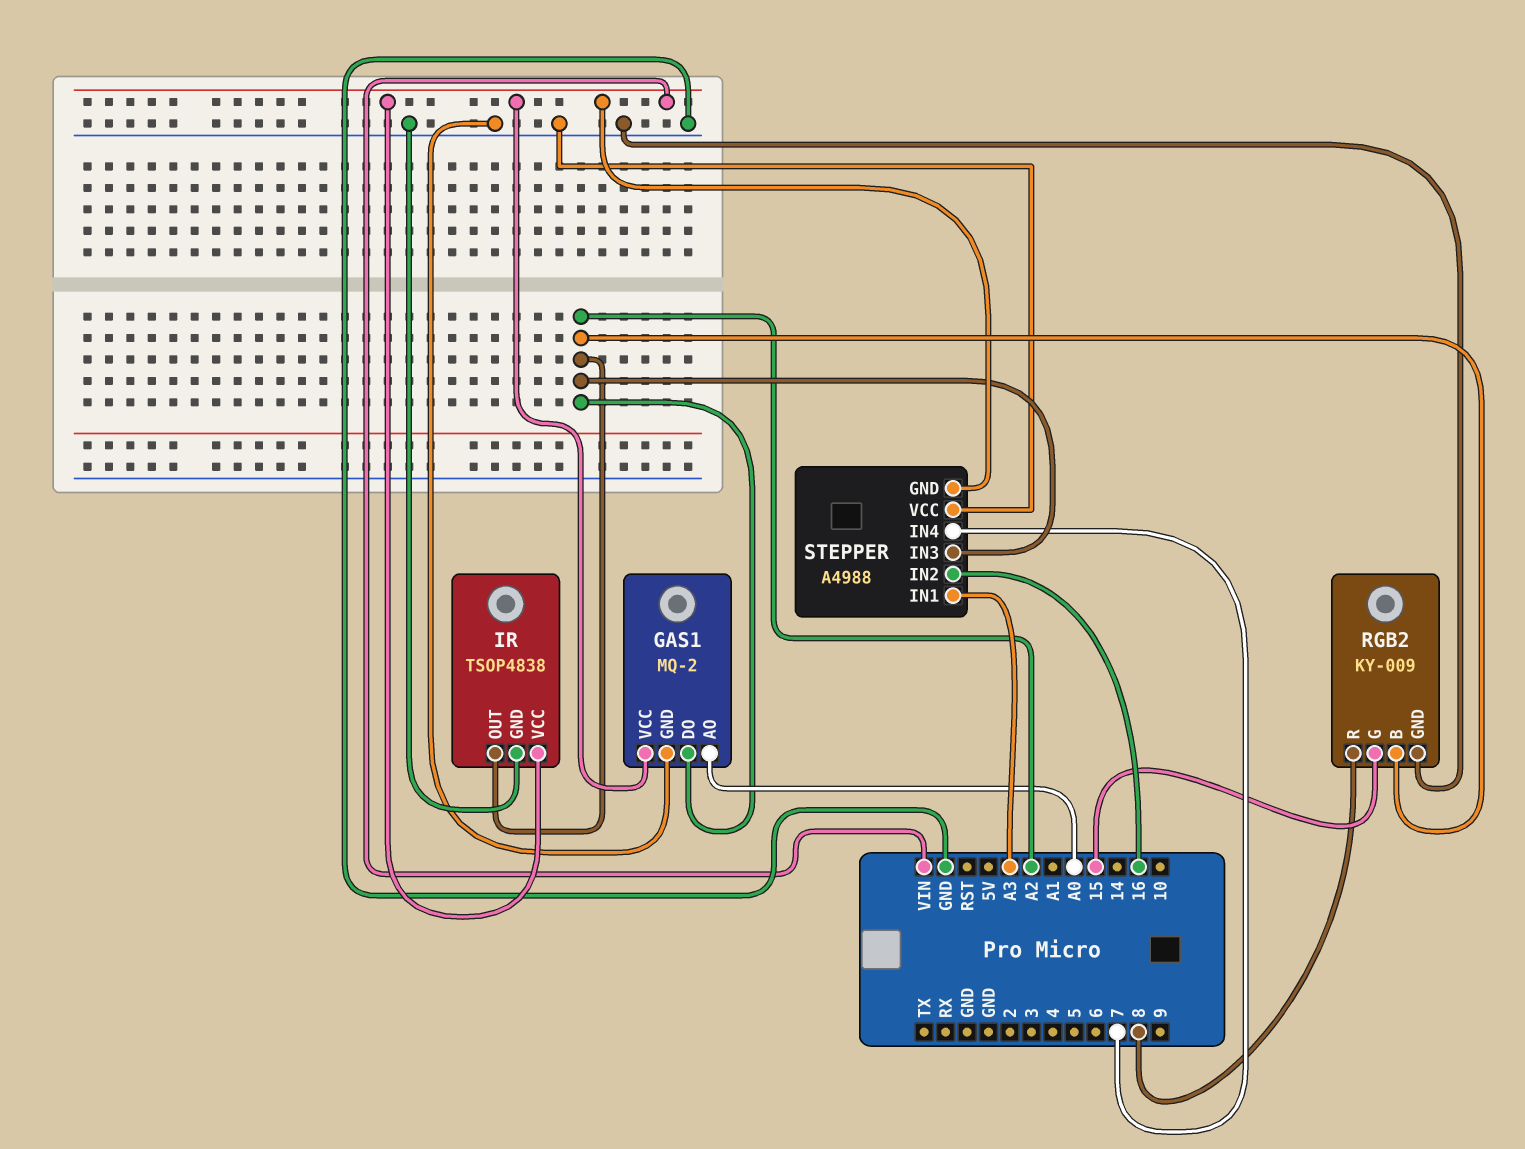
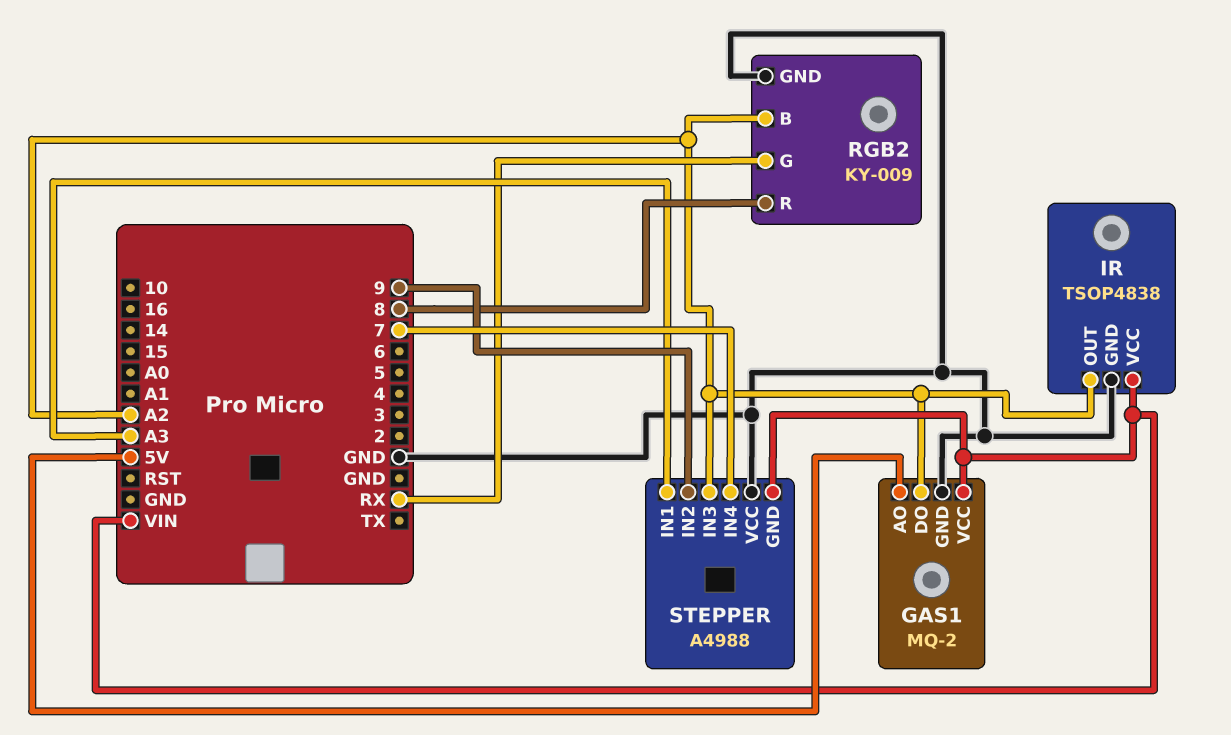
GAS1 pin AO: A0 -> 5V
RGB2 pin G: 15 -> RX
STEPPER pin IN2: 16 -> 9

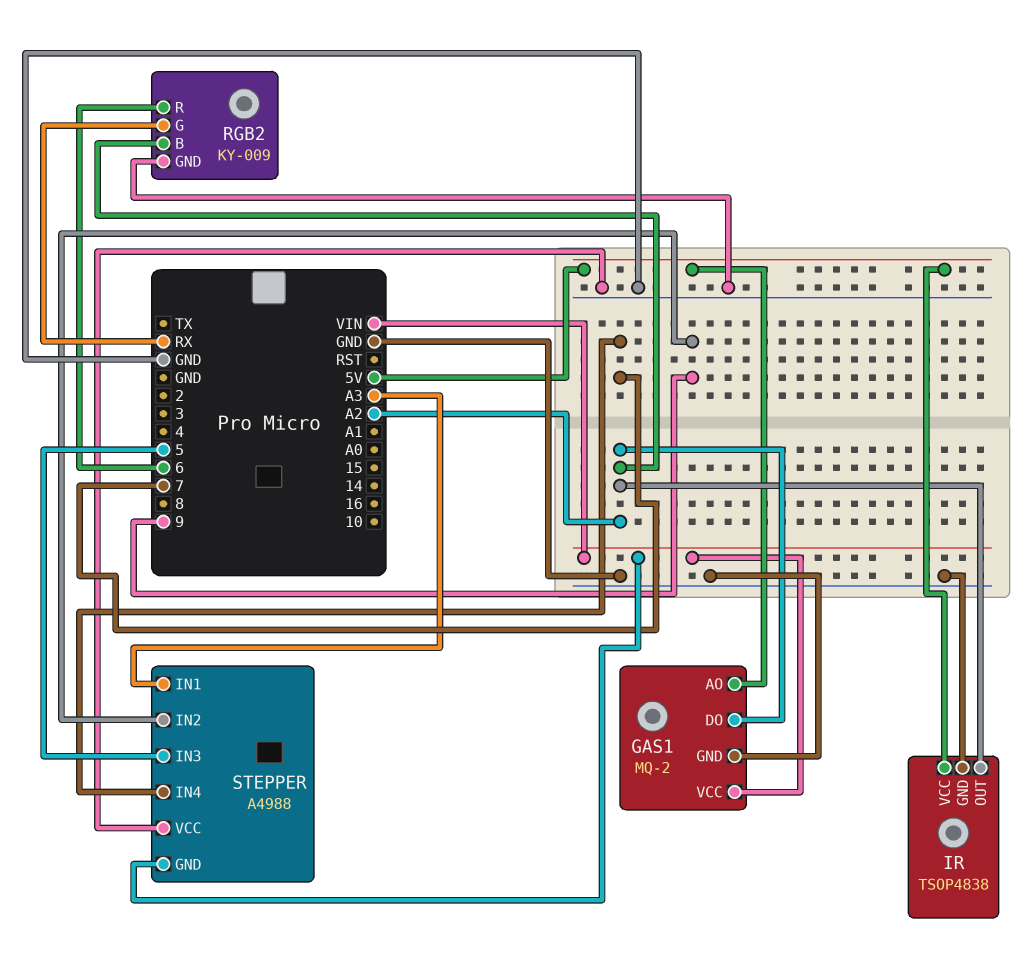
IR pin VCC: VIN -> 5V
RGB2 pin R: 8 -> 6
STEPPER pin IN3: A2 -> 5

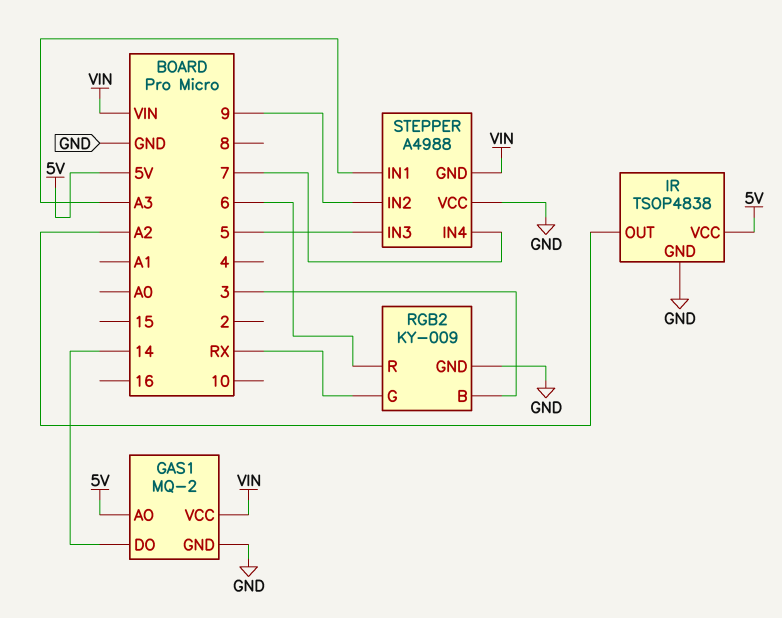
GAS1 pin DO: A2 -> 14
RGB2 pin B: A2 -> 3

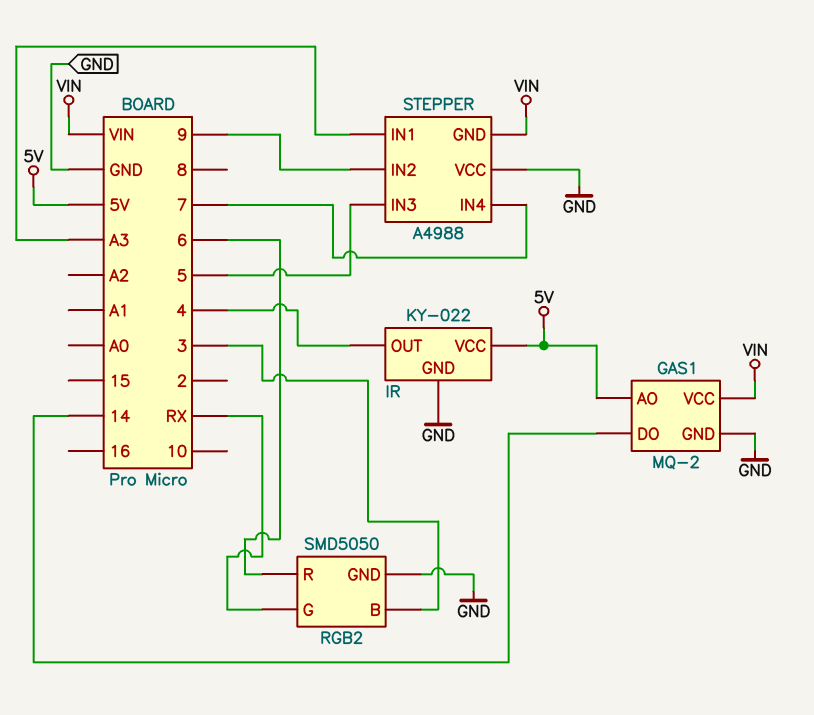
IR: TSOP4838 -> KY-022
IR pin OUT: A2 -> 4
RGB2: KY-009 -> SMD5050

